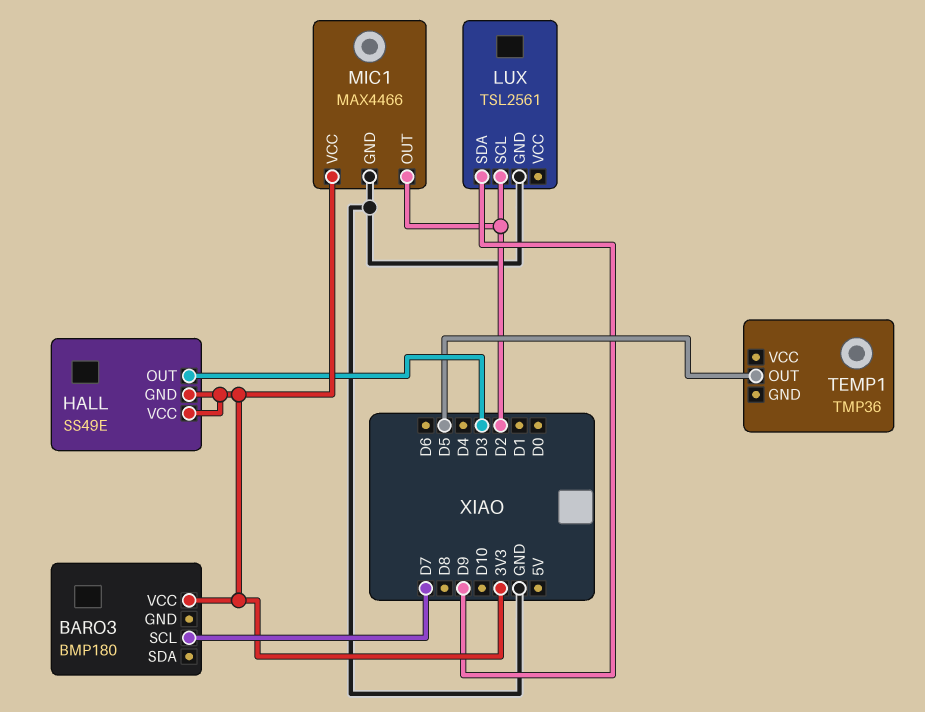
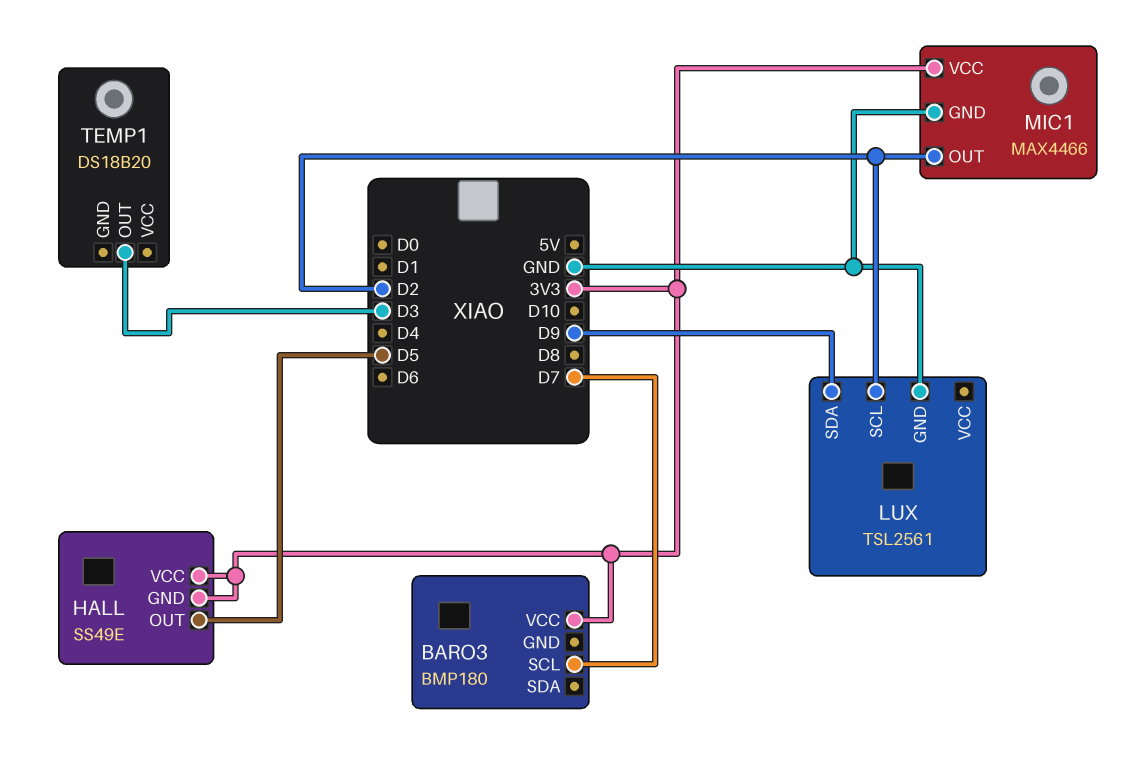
HALL pin OUT: D3 -> D5
TEMP1: TMP36 -> DS18B20
TEMP1 pin OUT: D5 -> D3

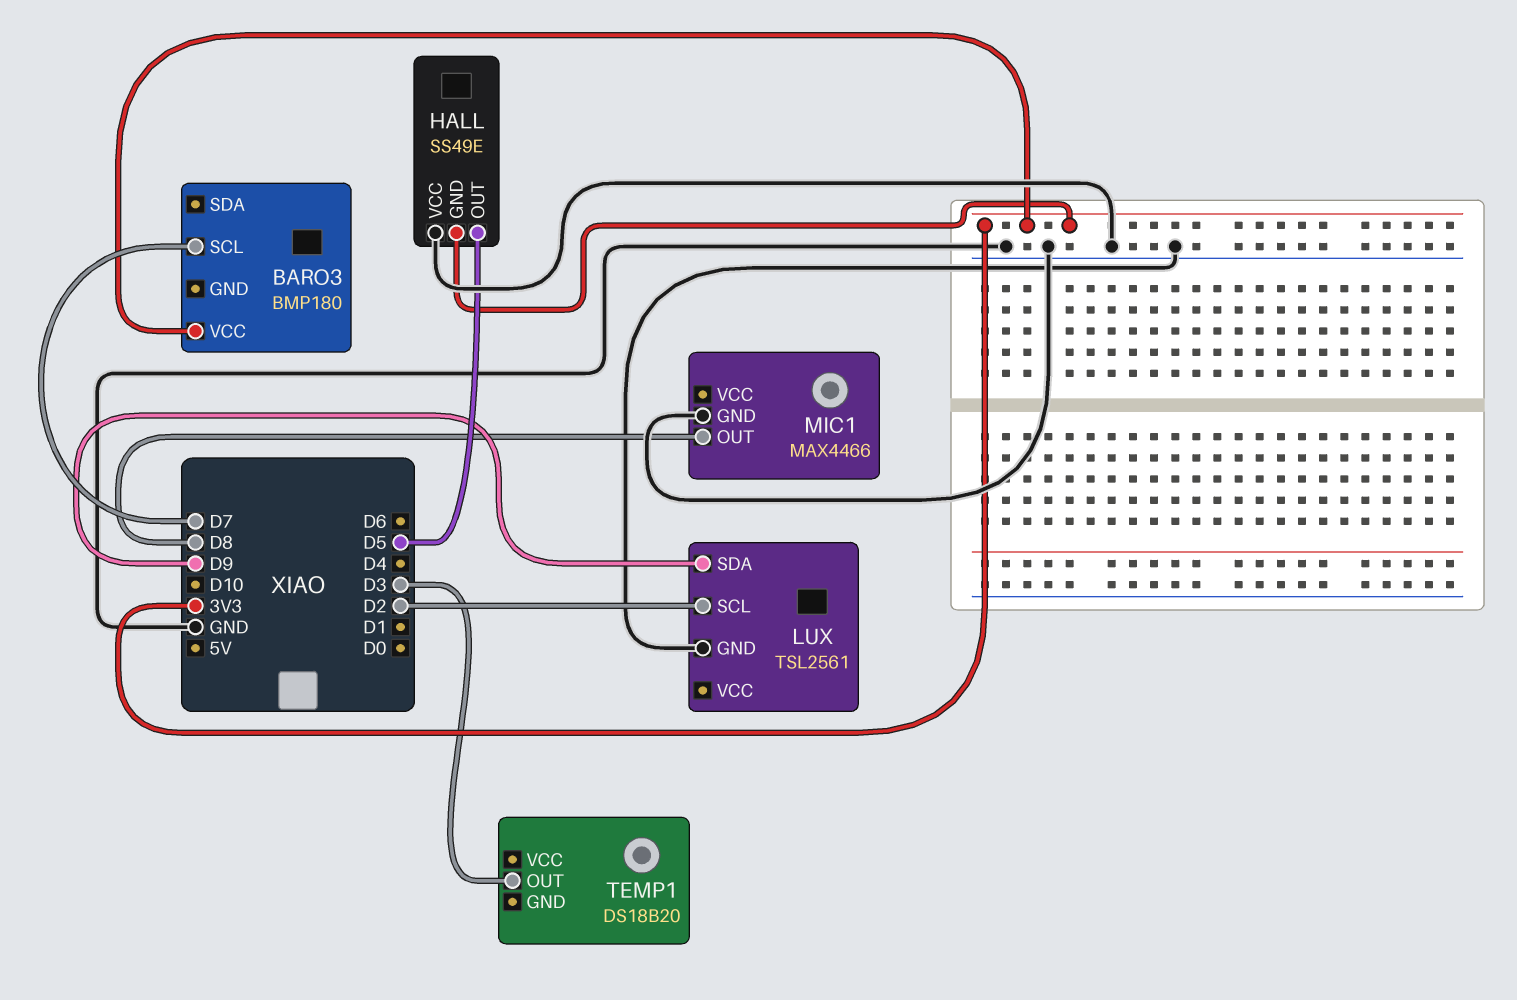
HALL pin VCC: 3V3 -> GND
MIC1 pin OUT: D2 -> D8
MIC1 pin VCC: 3V3 -> none

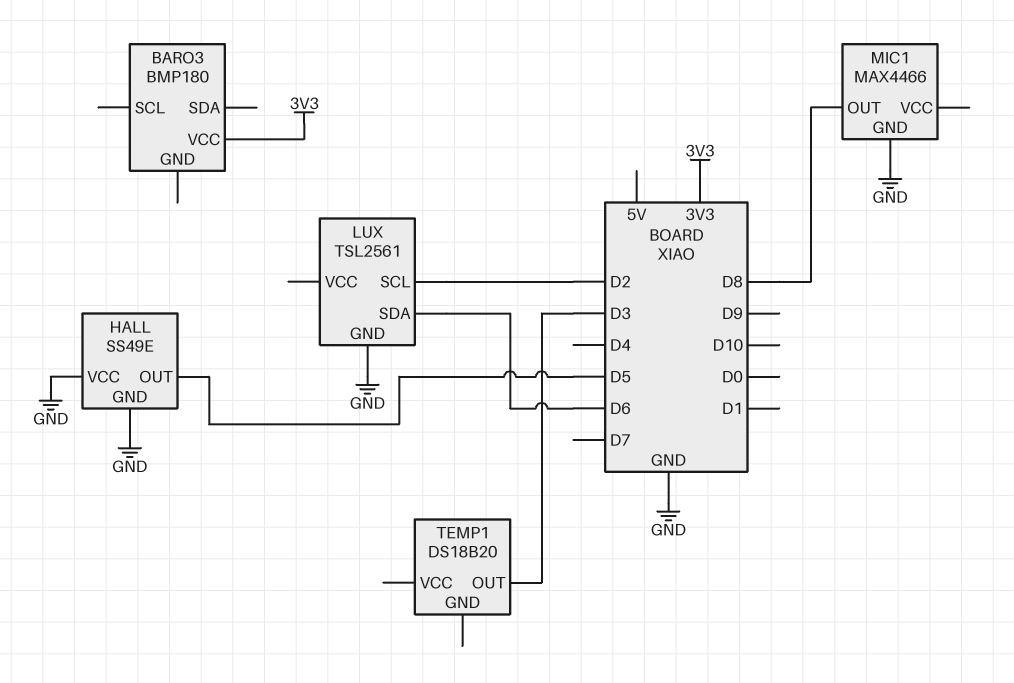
BARO3 pin SCL: D7 -> none
HALL pin GND: 3V3 -> GND
LUX pin SDA: D9 -> D6

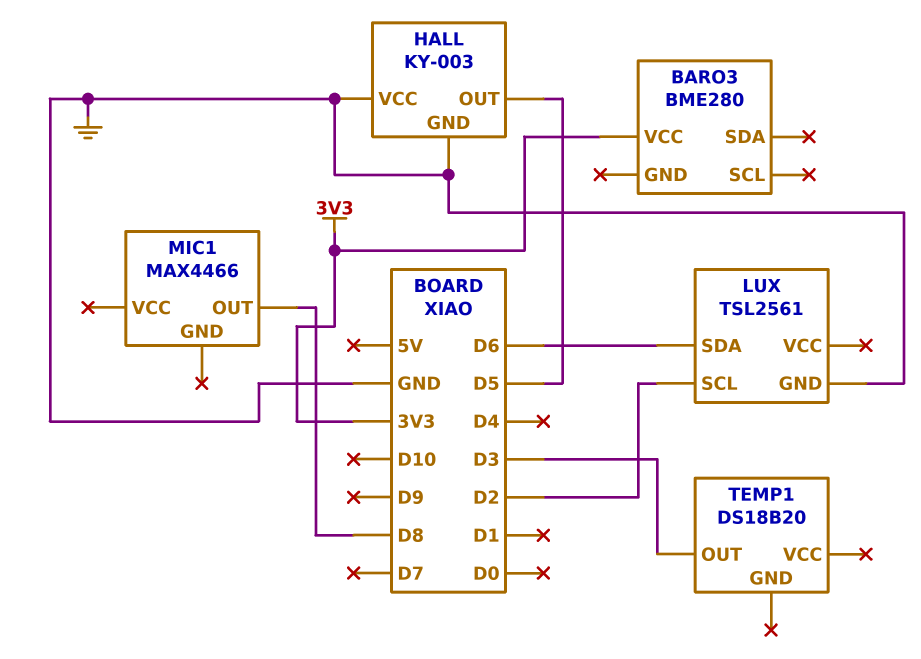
BARO3: BMP180 -> BME280
HALL: SS49E -> KY-003
MIC1 pin GND: GND -> none

